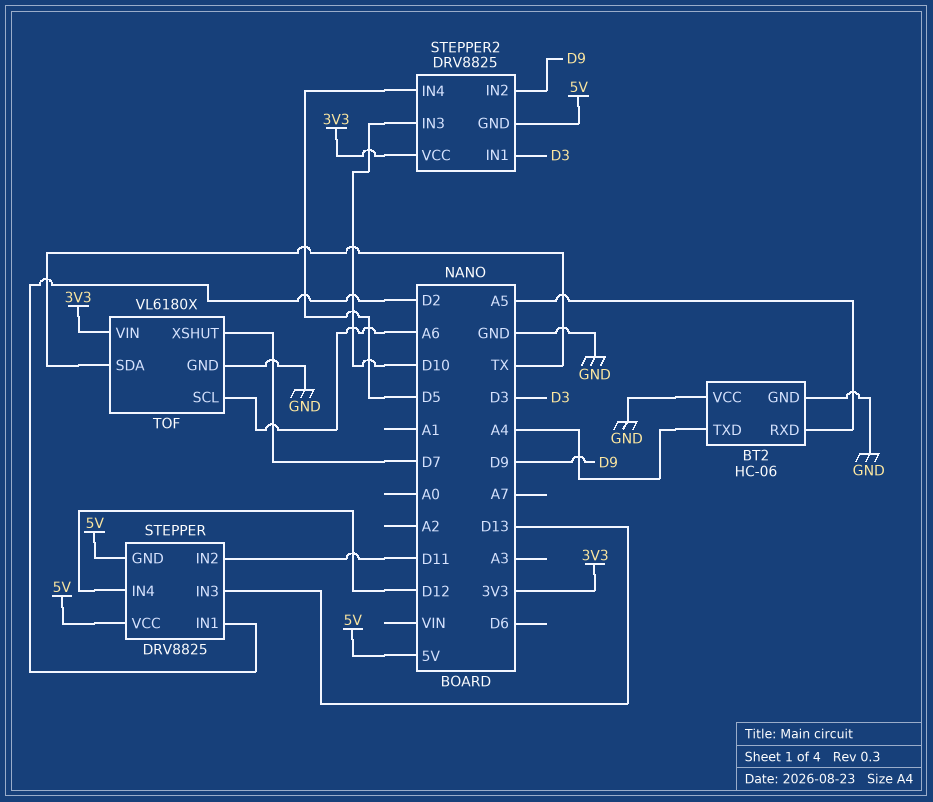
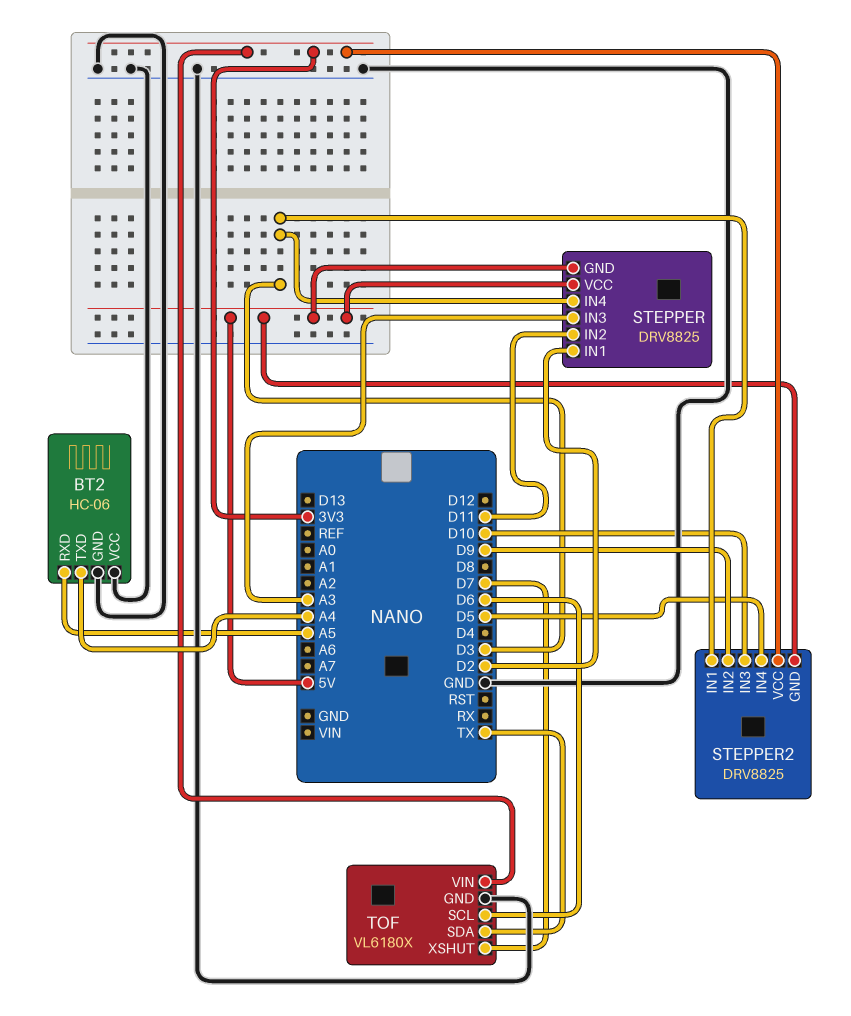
STEPPER pin IN3: D13 -> A3
STEPPER pin IN4: D12 -> D3
TOF pin SCL: A6 -> D6

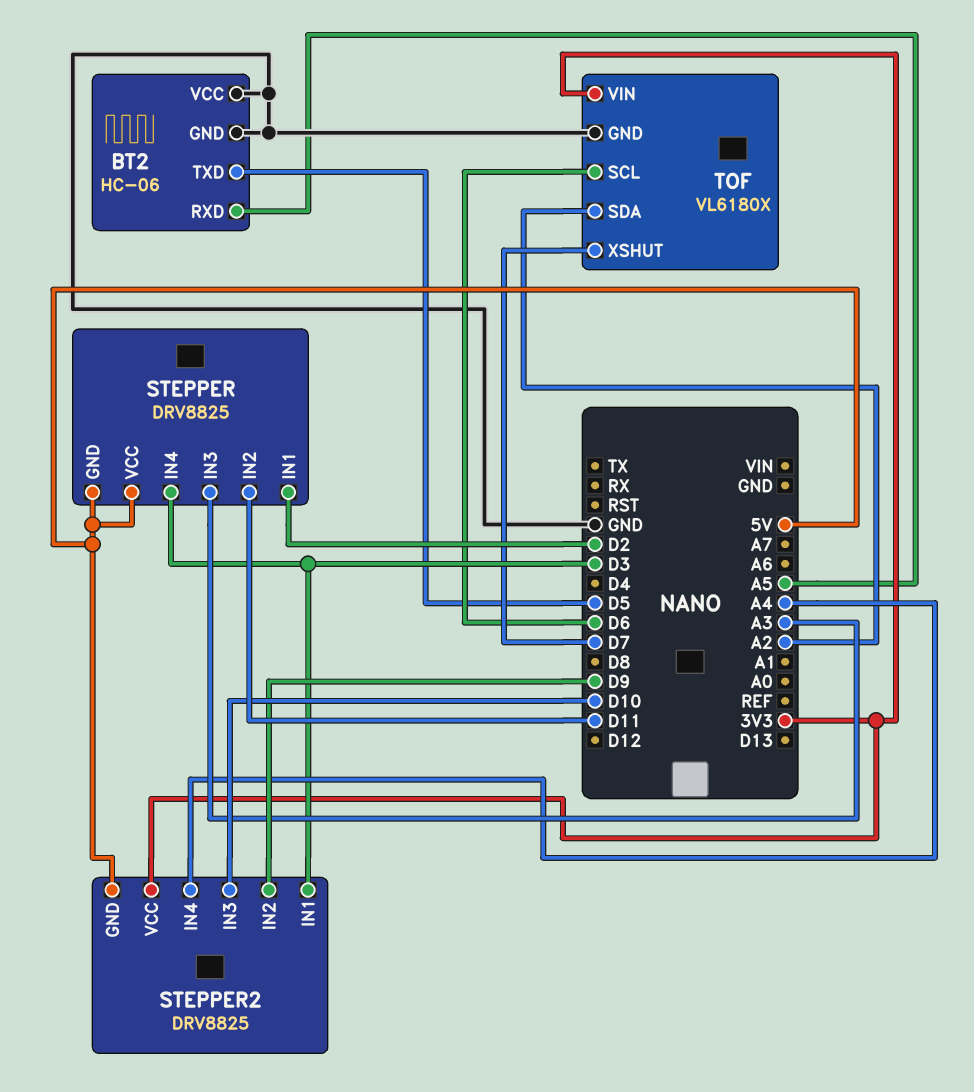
BT2 pin TXD: A4 -> D5
STEPPER2 pin IN4: D5 -> A4
TOF pin SDA: TX -> A2

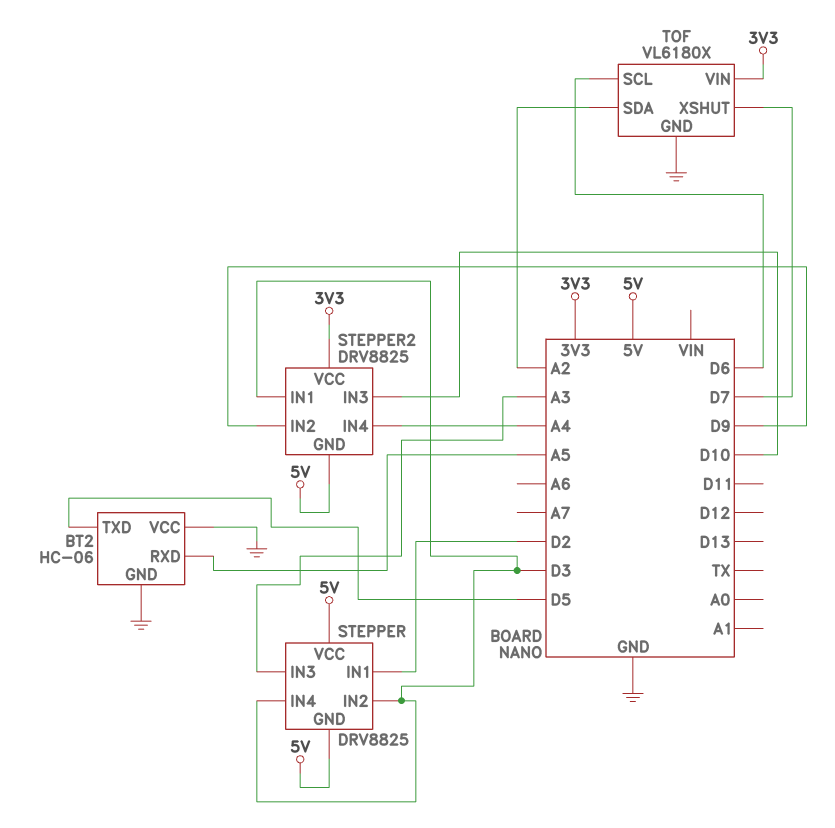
STEPPER pin IN2: D11 -> D3

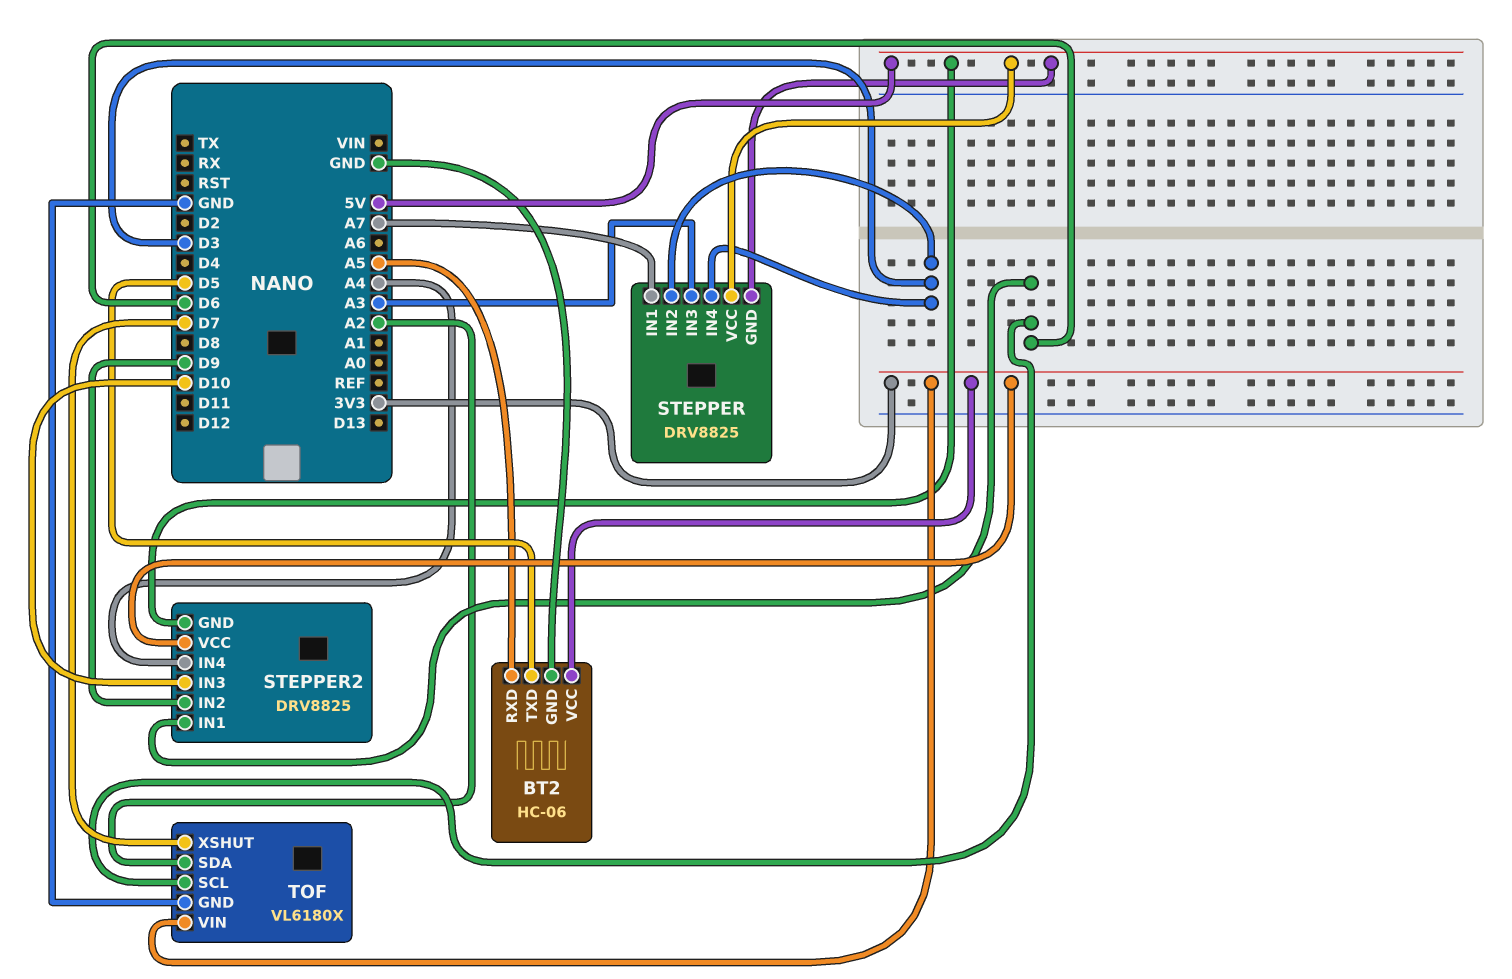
BT2 pin VCC: GND -> 3V3
STEPPER pin IN1: D2 -> A7
STEPPER2 pin IN1: D3 -> D6

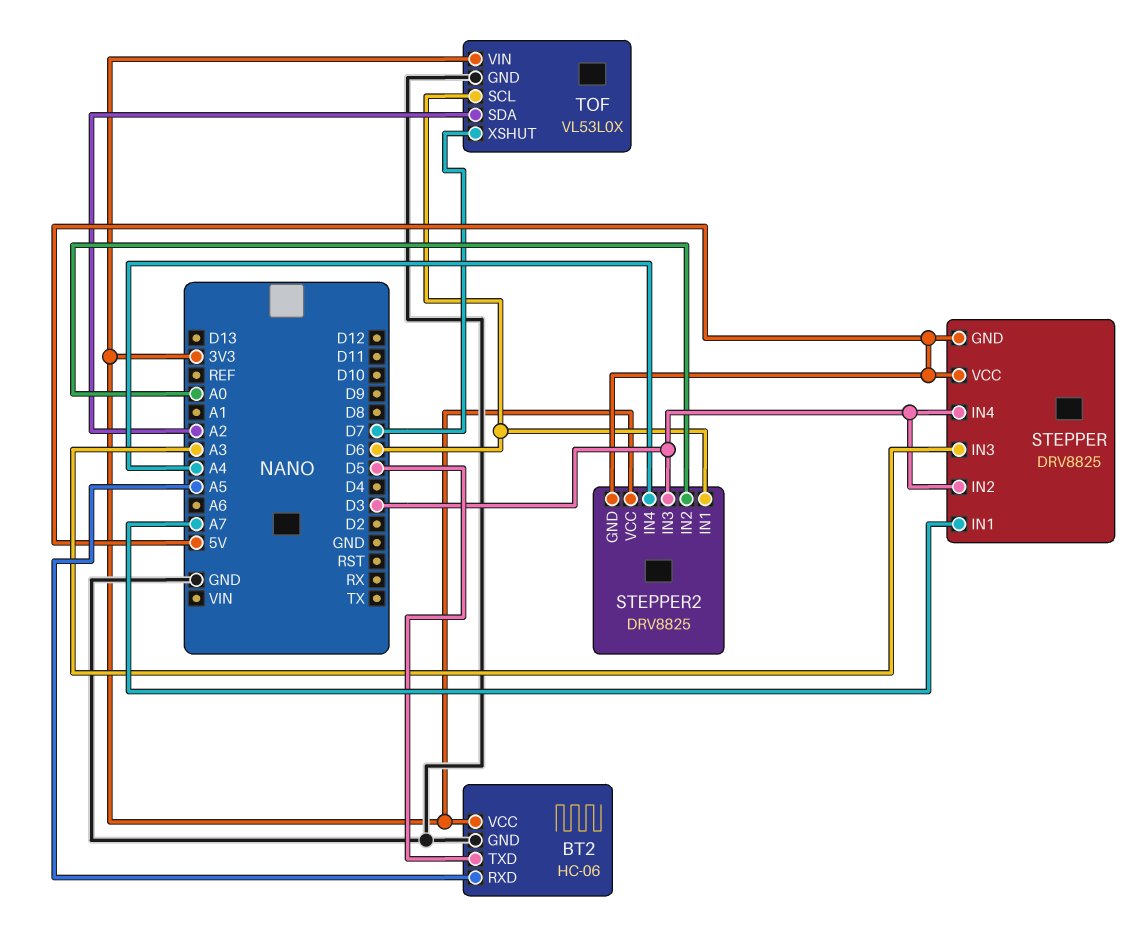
STEPPER2 pin IN2: D9 -> A0
STEPPER2 pin IN3: D10 -> D3
TOF: VL6180X -> VL53L0X

